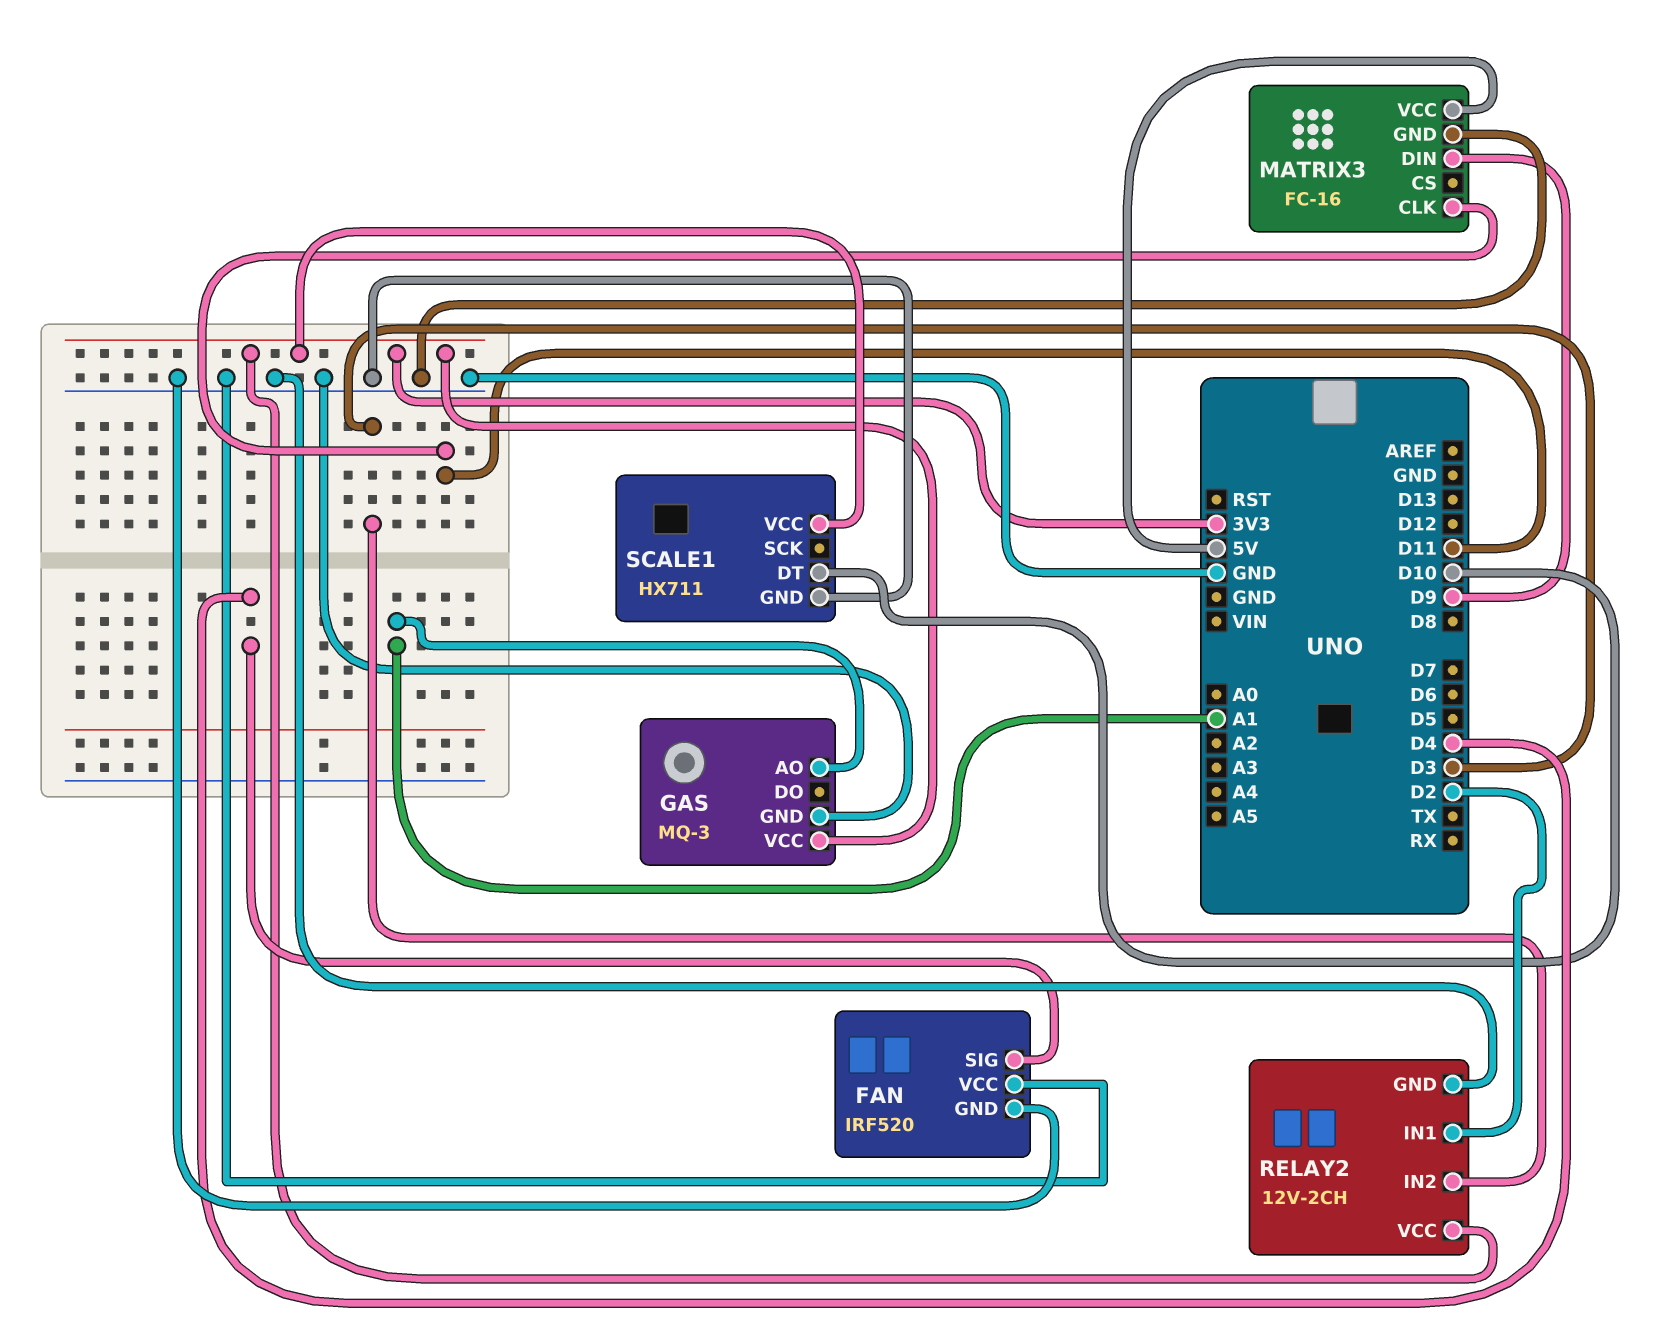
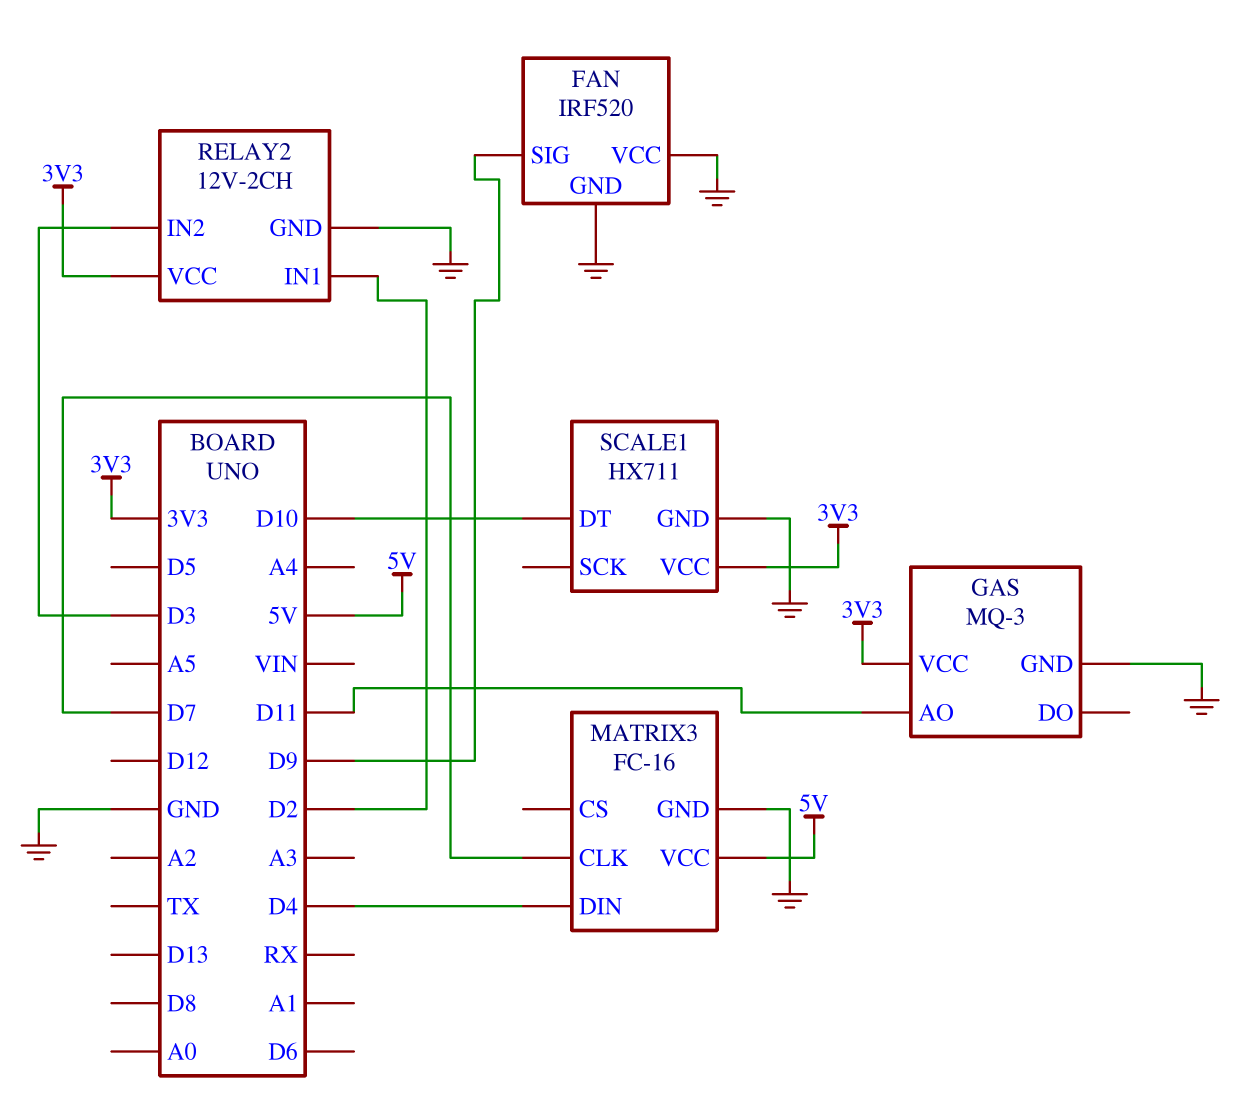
FAN pin SIG: D4 -> D9
GAS pin AO: A1 -> D11
MATRIX3 pin CLK: D11 -> D7
MATRIX3 pin DIN: D9 -> D4

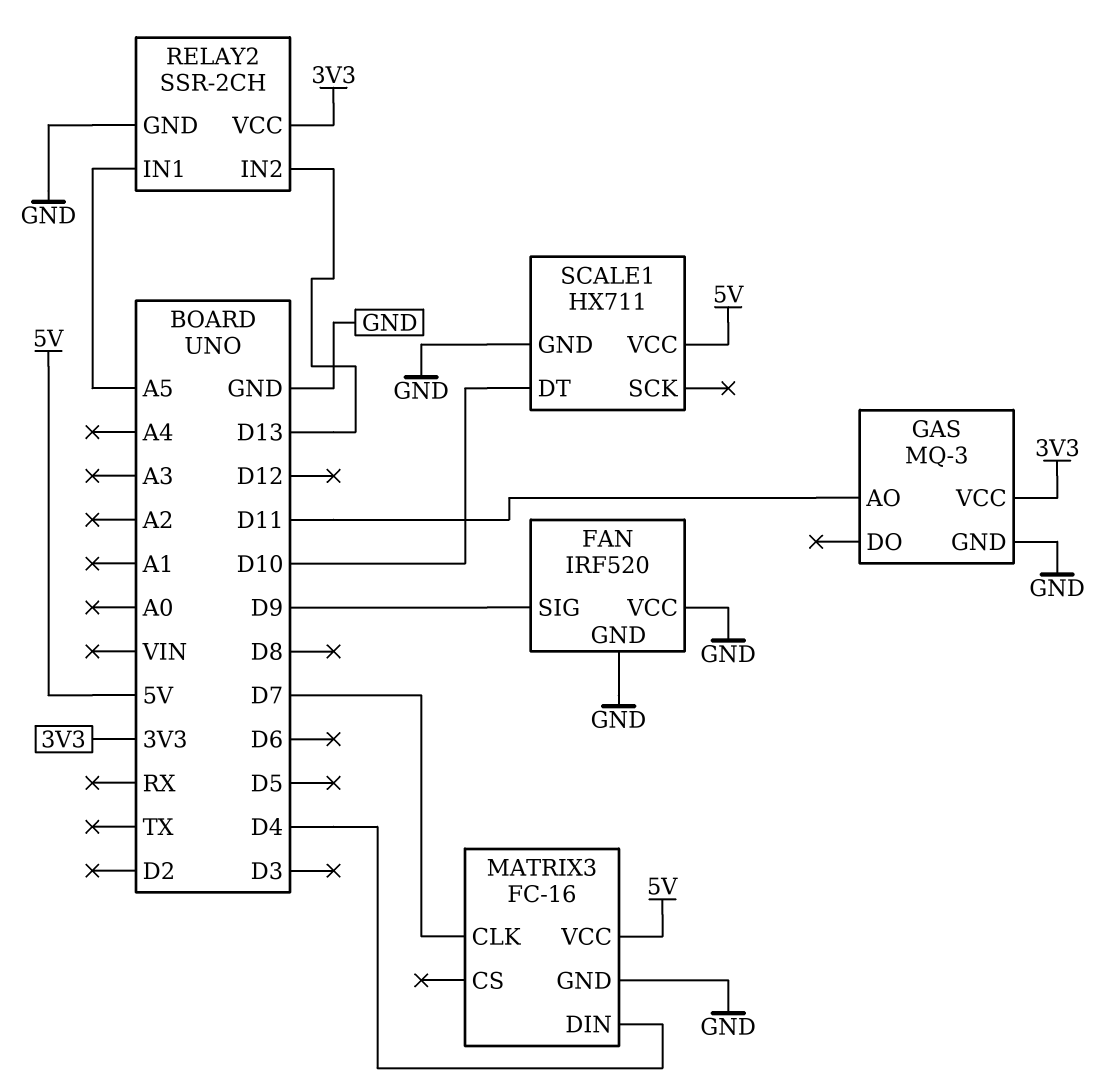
RELAY2: 12V-2CH -> SSR-2CH
RELAY2 pin IN1: D2 -> A5
RELAY2 pin IN2: D3 -> D13
SCALE1 pin VCC: 3V3 -> 5V

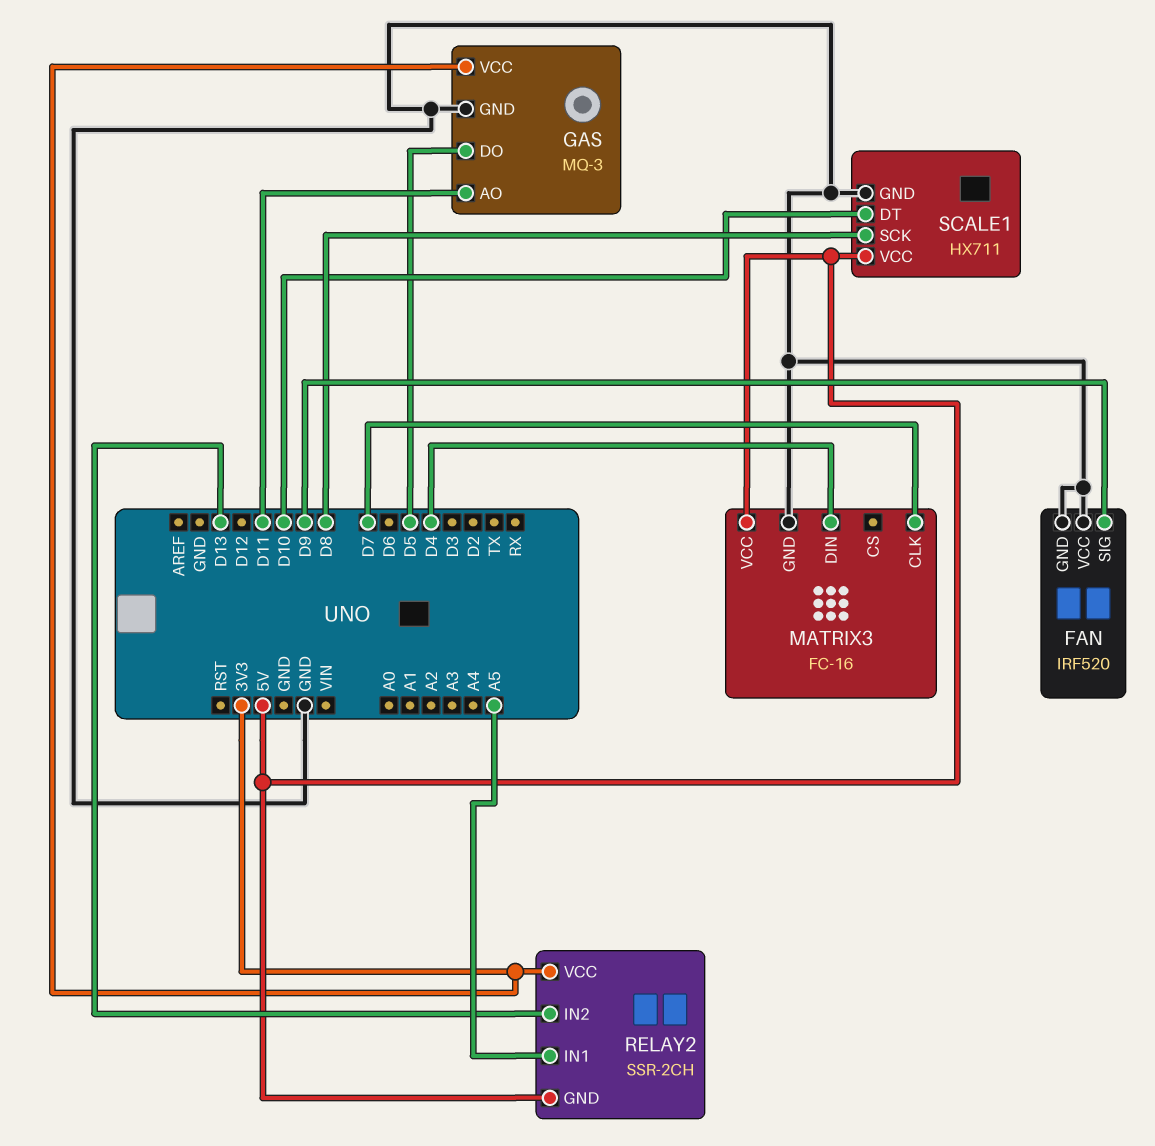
GAS pin DO: none -> D5
RELAY2 pin GND: GND -> 5V
SCALE1 pin SCK: none -> D8

